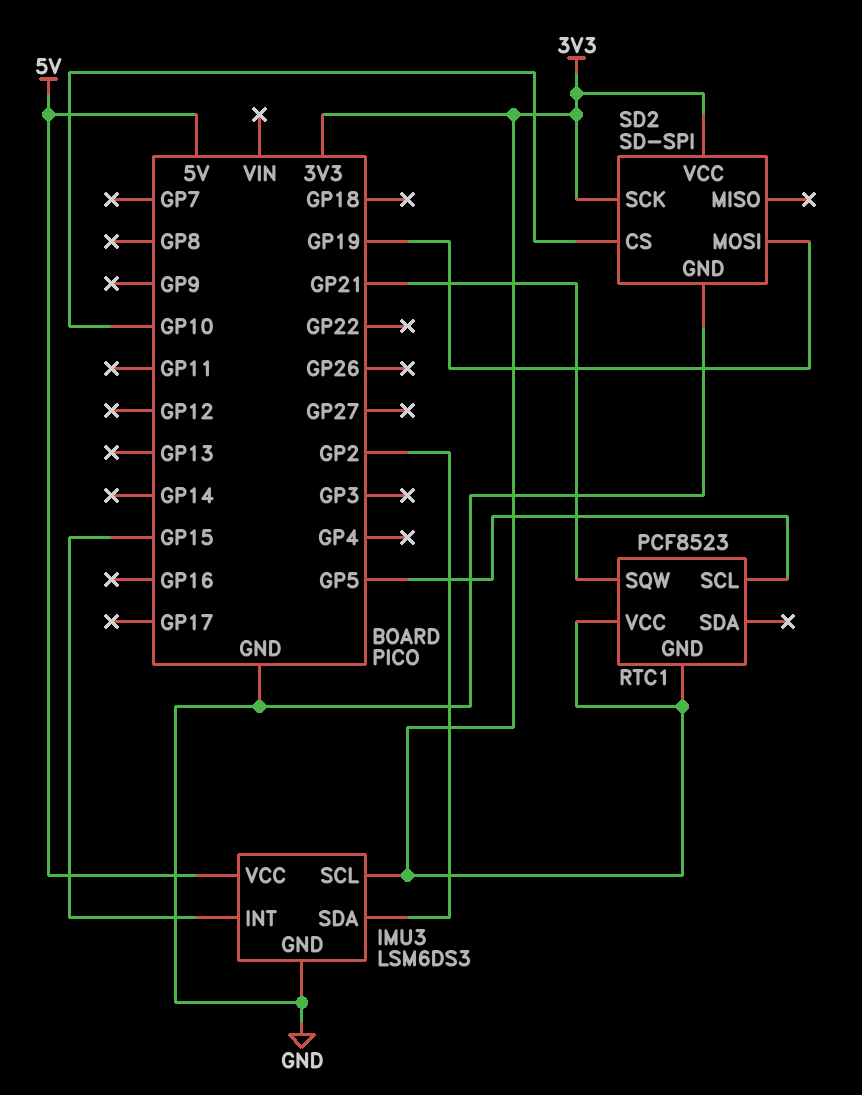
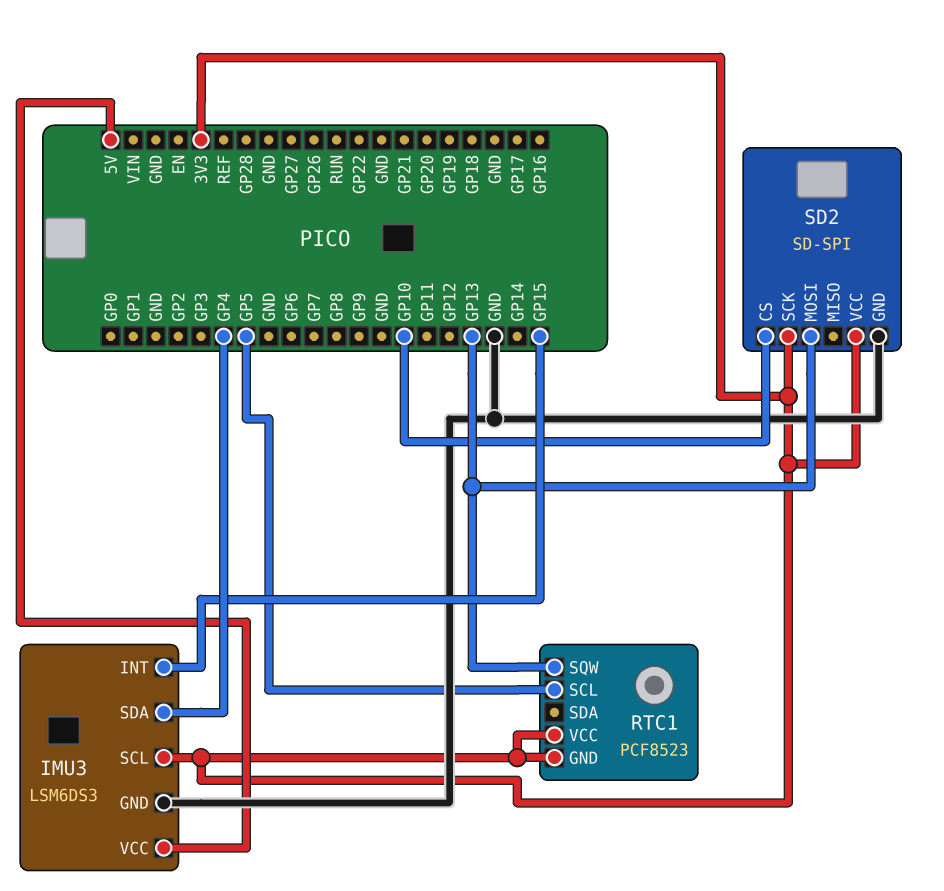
IMU3 pin SDA: GP2 -> GP4
RTC1 pin SQW: GP21 -> GP13
SD2 pin MOSI: GP19 -> GP13

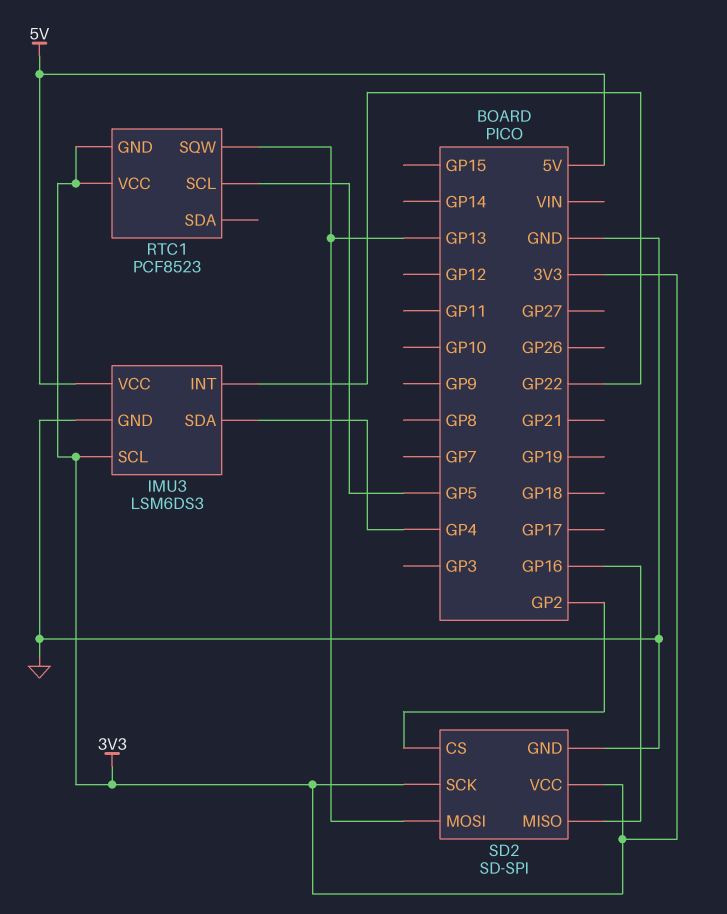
IMU3 pin INT: GP15 -> GP22
SD2 pin CS: GP10 -> GP2
SD2 pin MISO: none -> GP16

